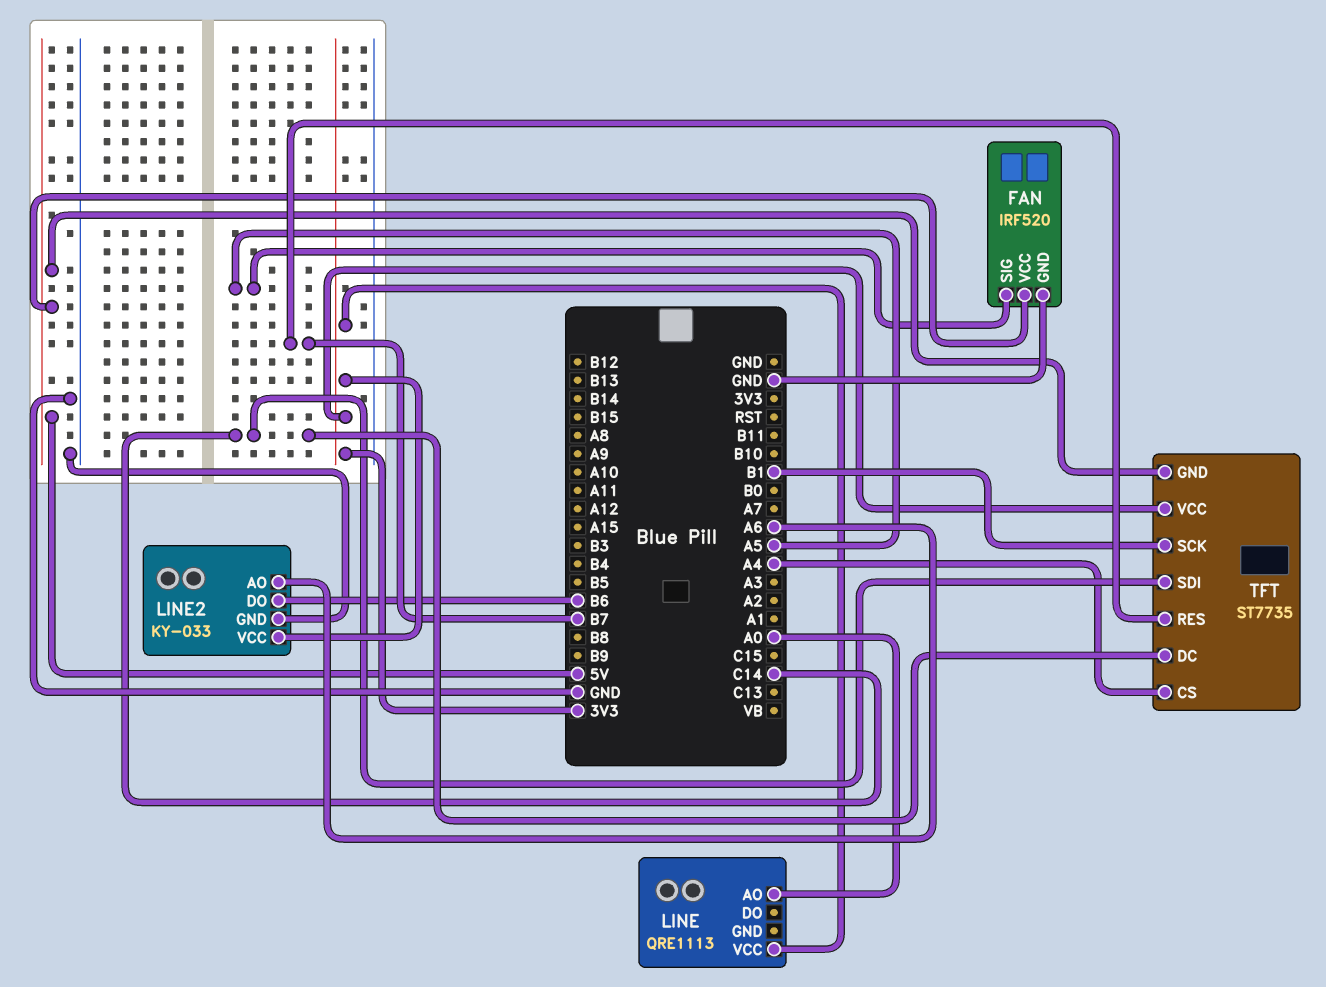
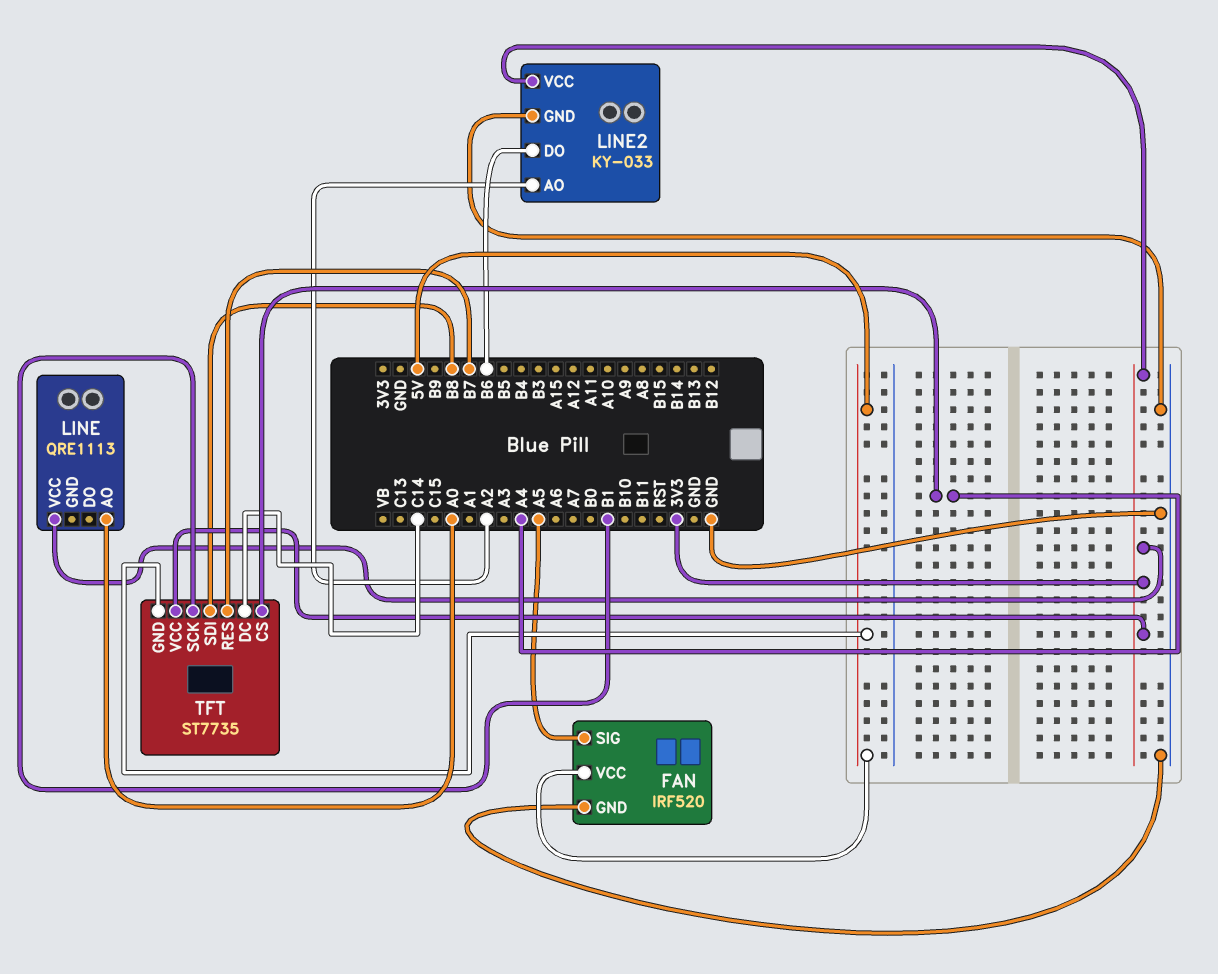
LINE2 pin AO: A6 -> A2
TFT pin SDI: C14 -> B8

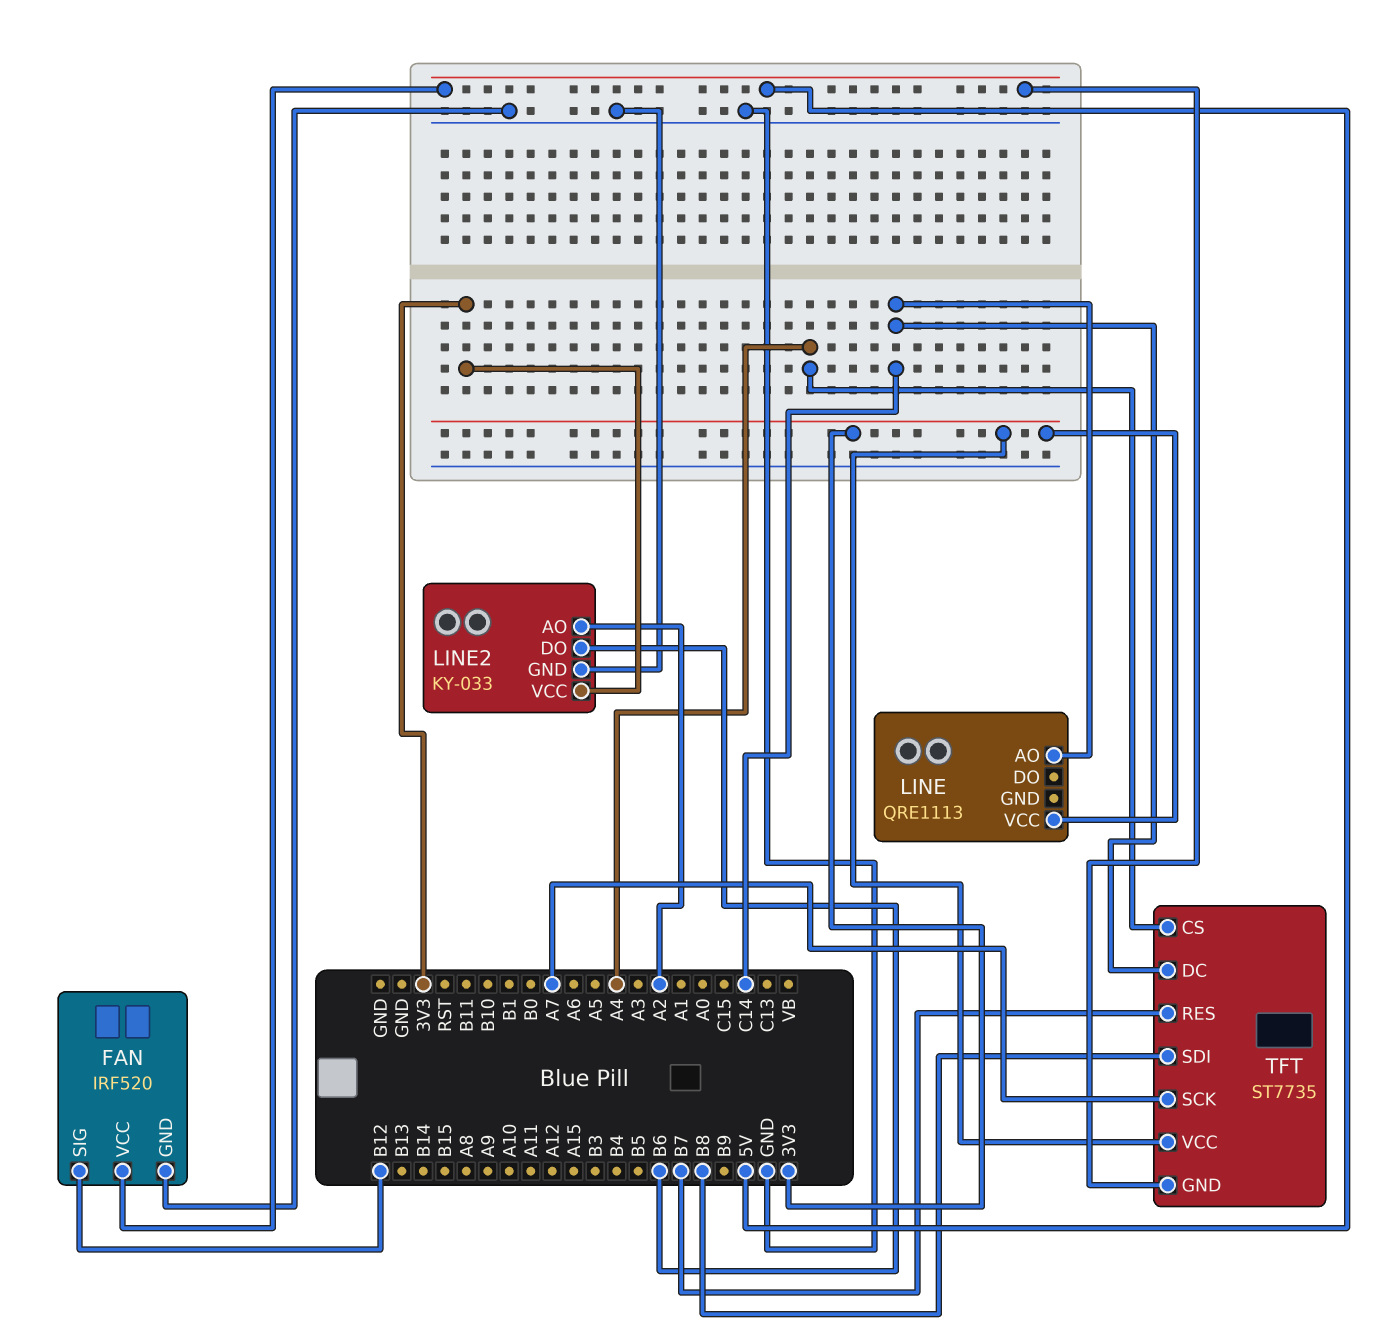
FAN pin SIG: A5 -> B12
LINE pin AO: A0 -> C14
TFT pin SCK: B1 -> A7

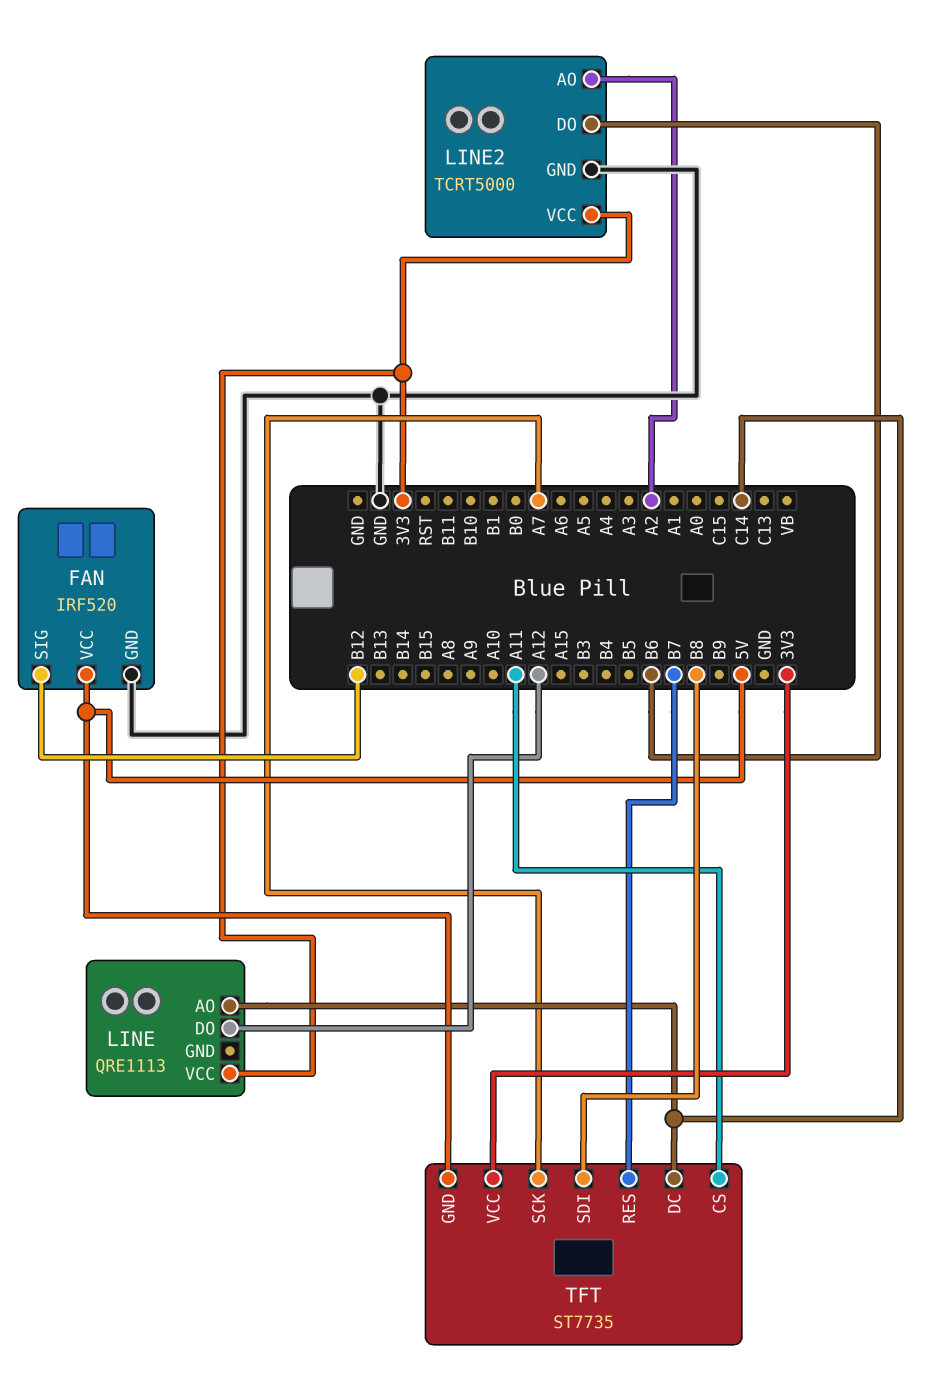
LINE pin DO: none -> A12
LINE2: KY-033 -> TCRT5000
TFT pin CS: A4 -> A11

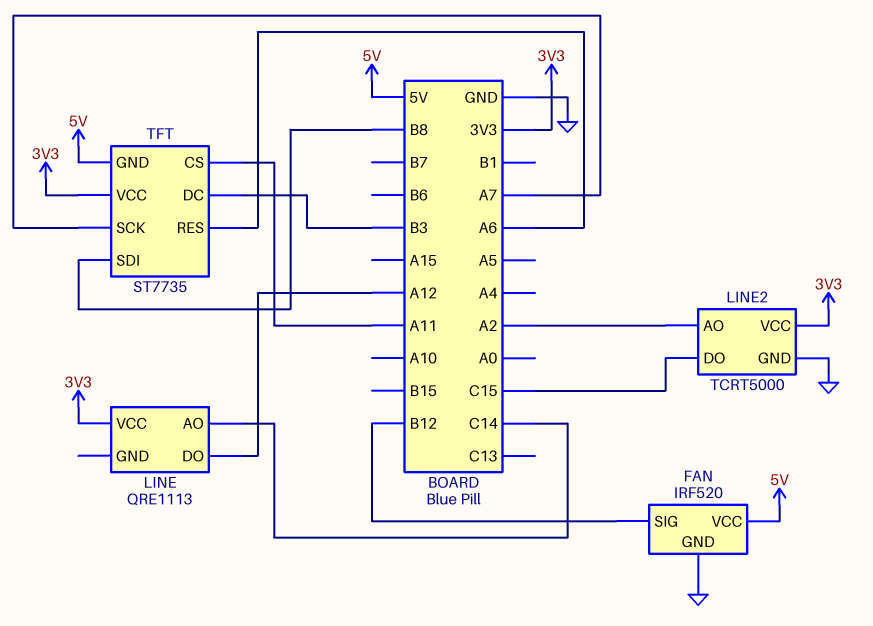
LINE2 pin DO: B6 -> C15
TFT pin DC: C14 -> B3
TFT pin RES: B7 -> A6

